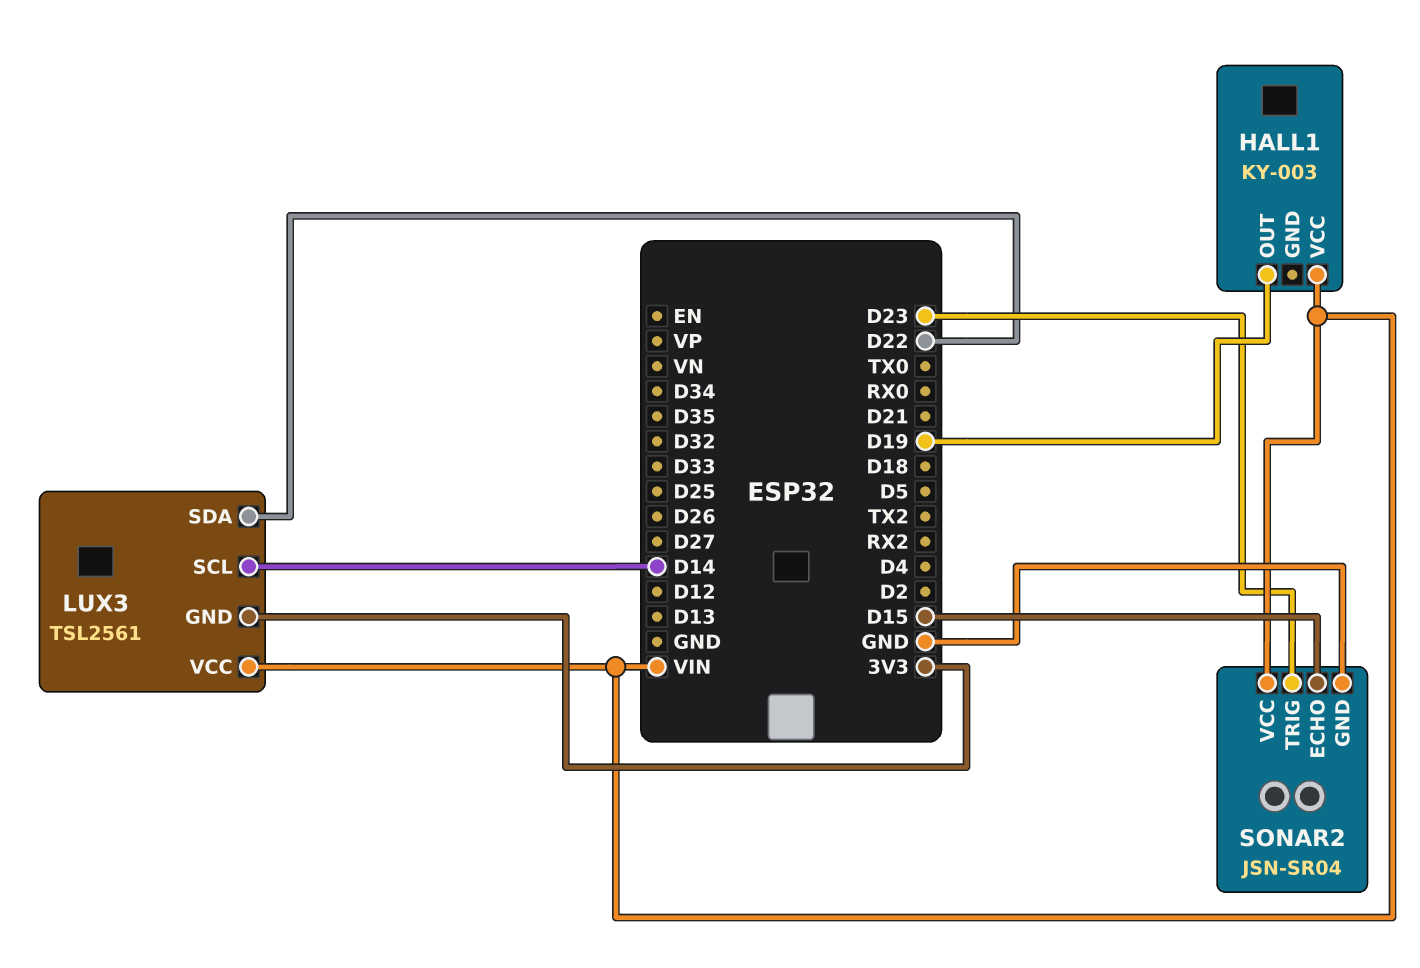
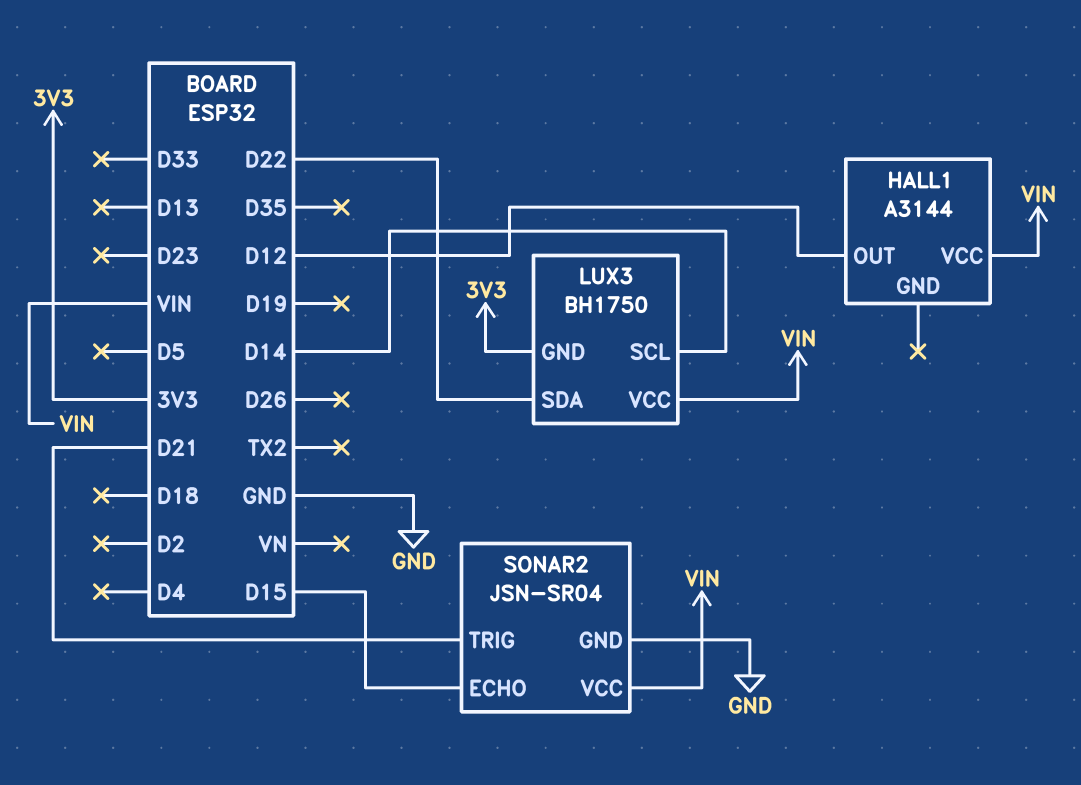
HALL1: KY-003 -> A3144
HALL1 pin OUT: D19 -> D12
LUX3: TSL2561 -> BH1750
SONAR2 pin TRIG: D23 -> D21

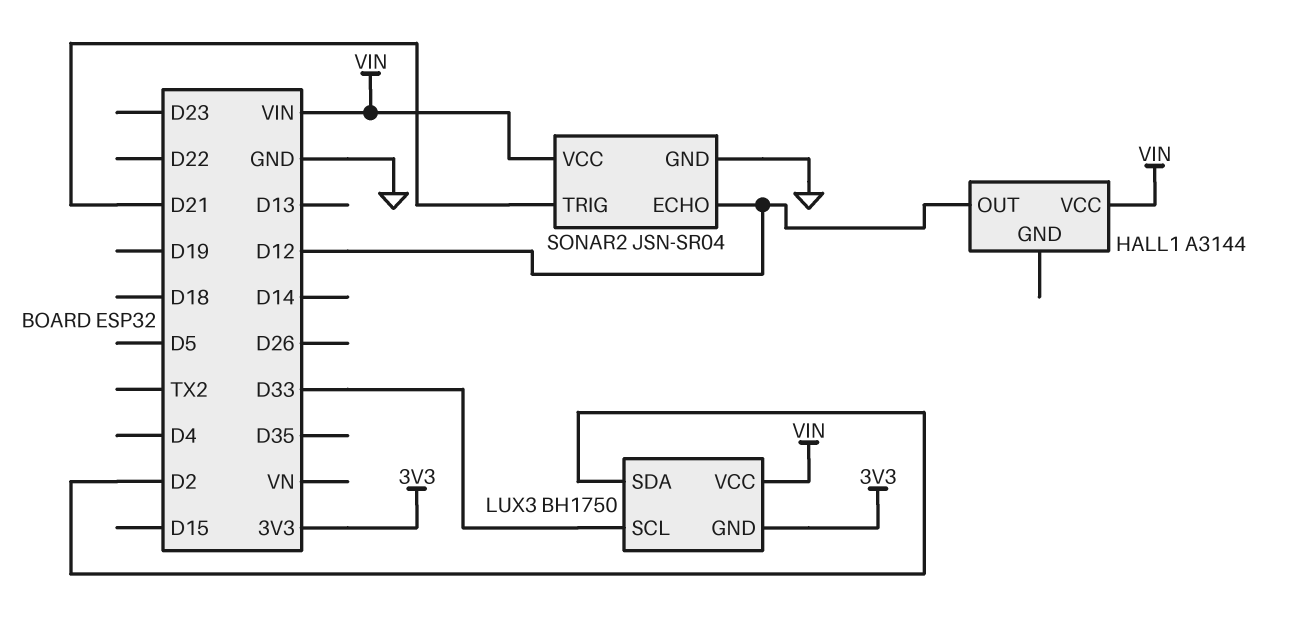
LUX3 pin SCL: D14 -> D33
LUX3 pin SDA: D22 -> D2
SONAR2 pin ECHO: D15 -> D12

